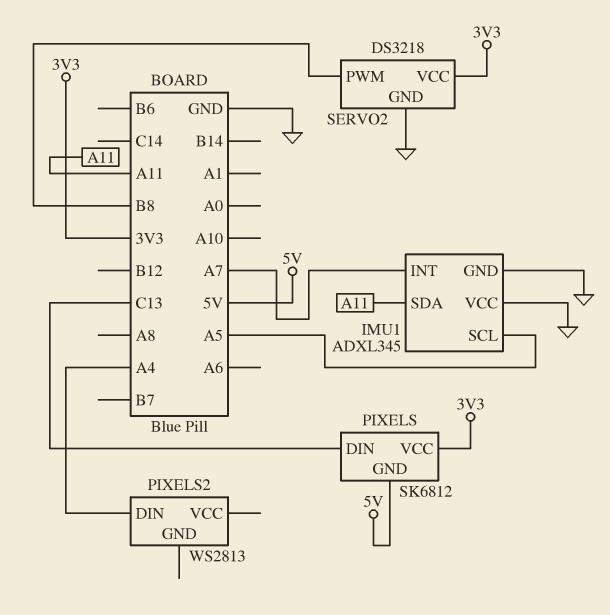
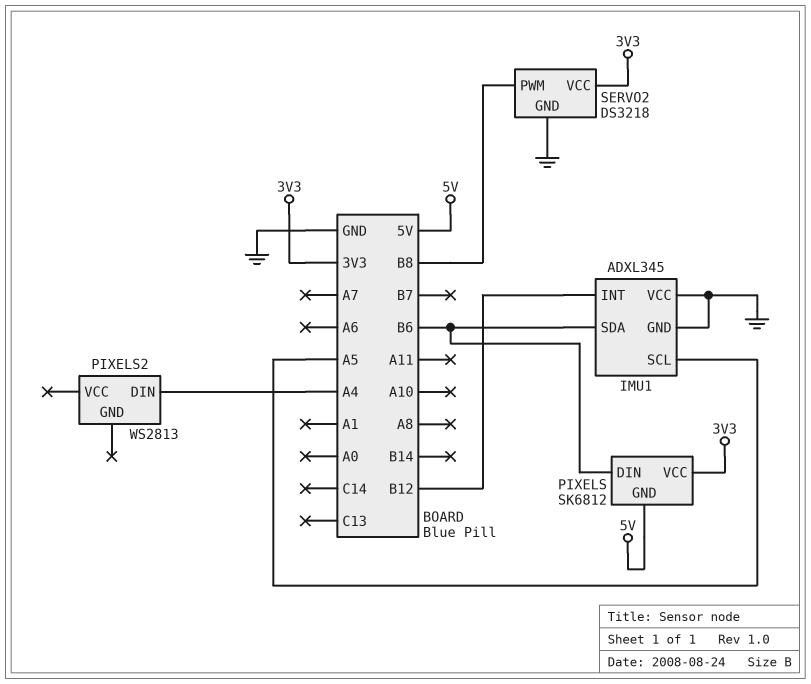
IMU1 pin INT: A7 -> B12
IMU1 pin SDA: A11 -> B6
PIXELS pin DIN: C13 -> B6

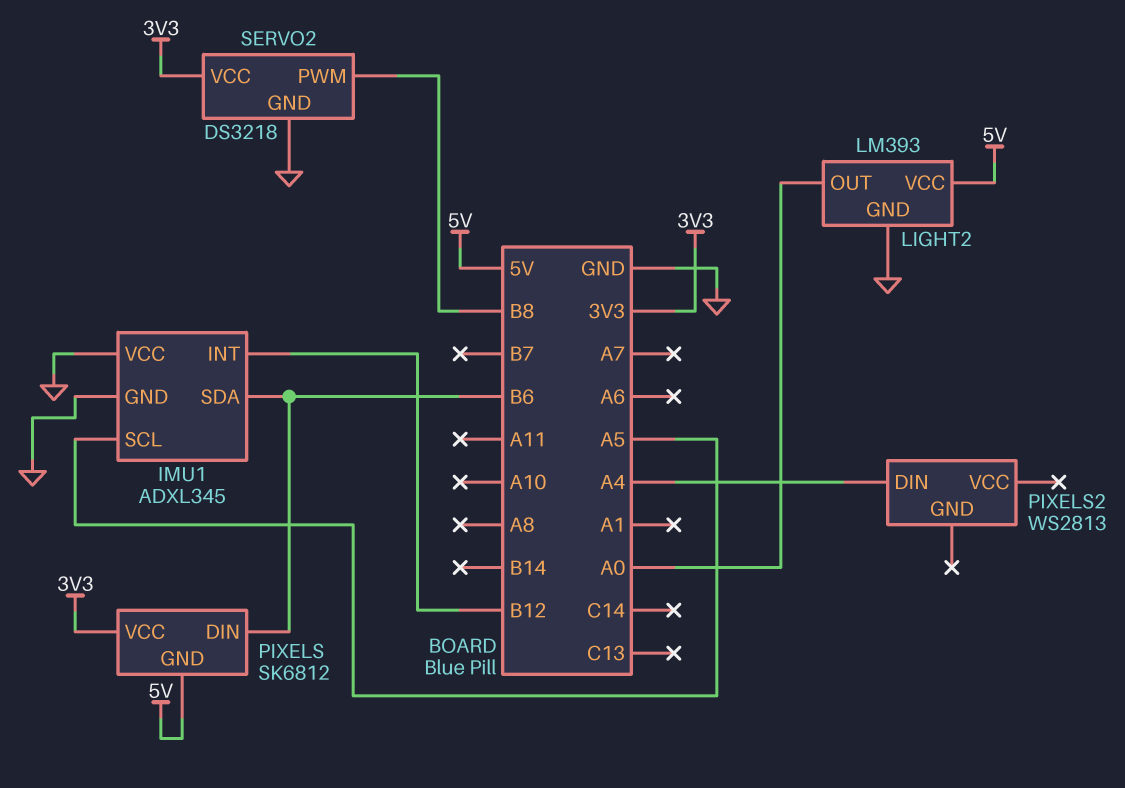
LIGHT2: none -> LM393
LIGHT2 pin GND: none -> GND
LIGHT2 pin OUT: none -> A0
LIGHT2 pin VCC: none -> 5V

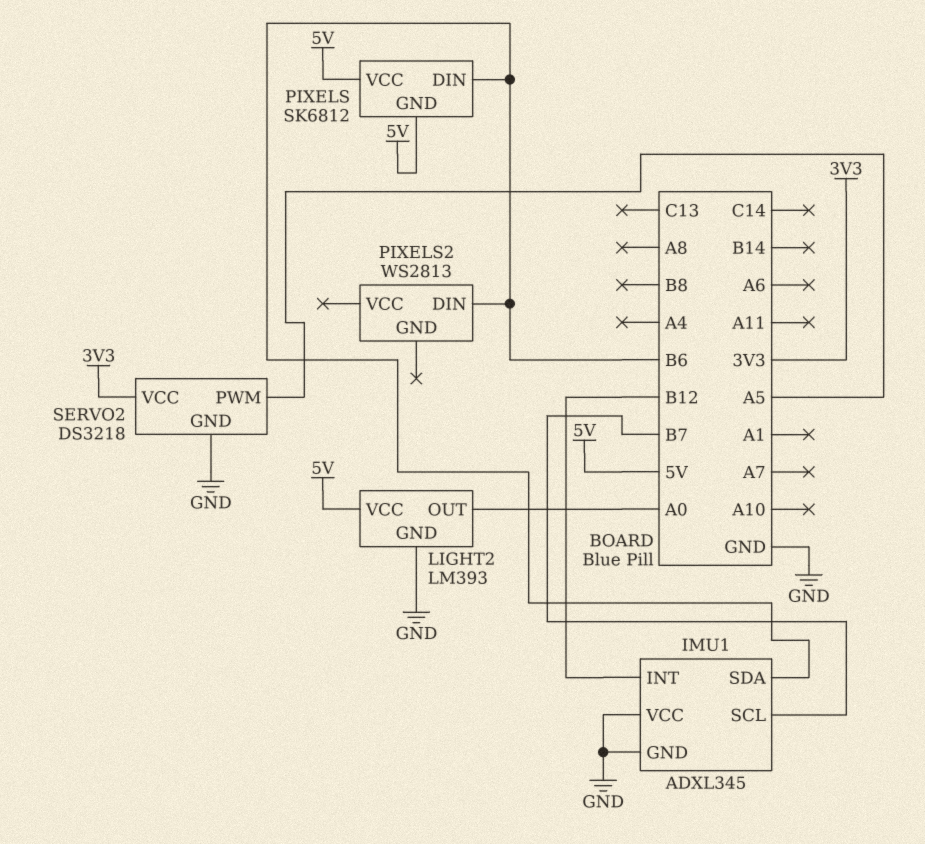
IMU1 pin SCL: A5 -> B7
PIXELS pin VCC: 3V3 -> 5V
PIXELS2 pin DIN: A4 -> B6
SERVO2 pin PWM: B8 -> A5

